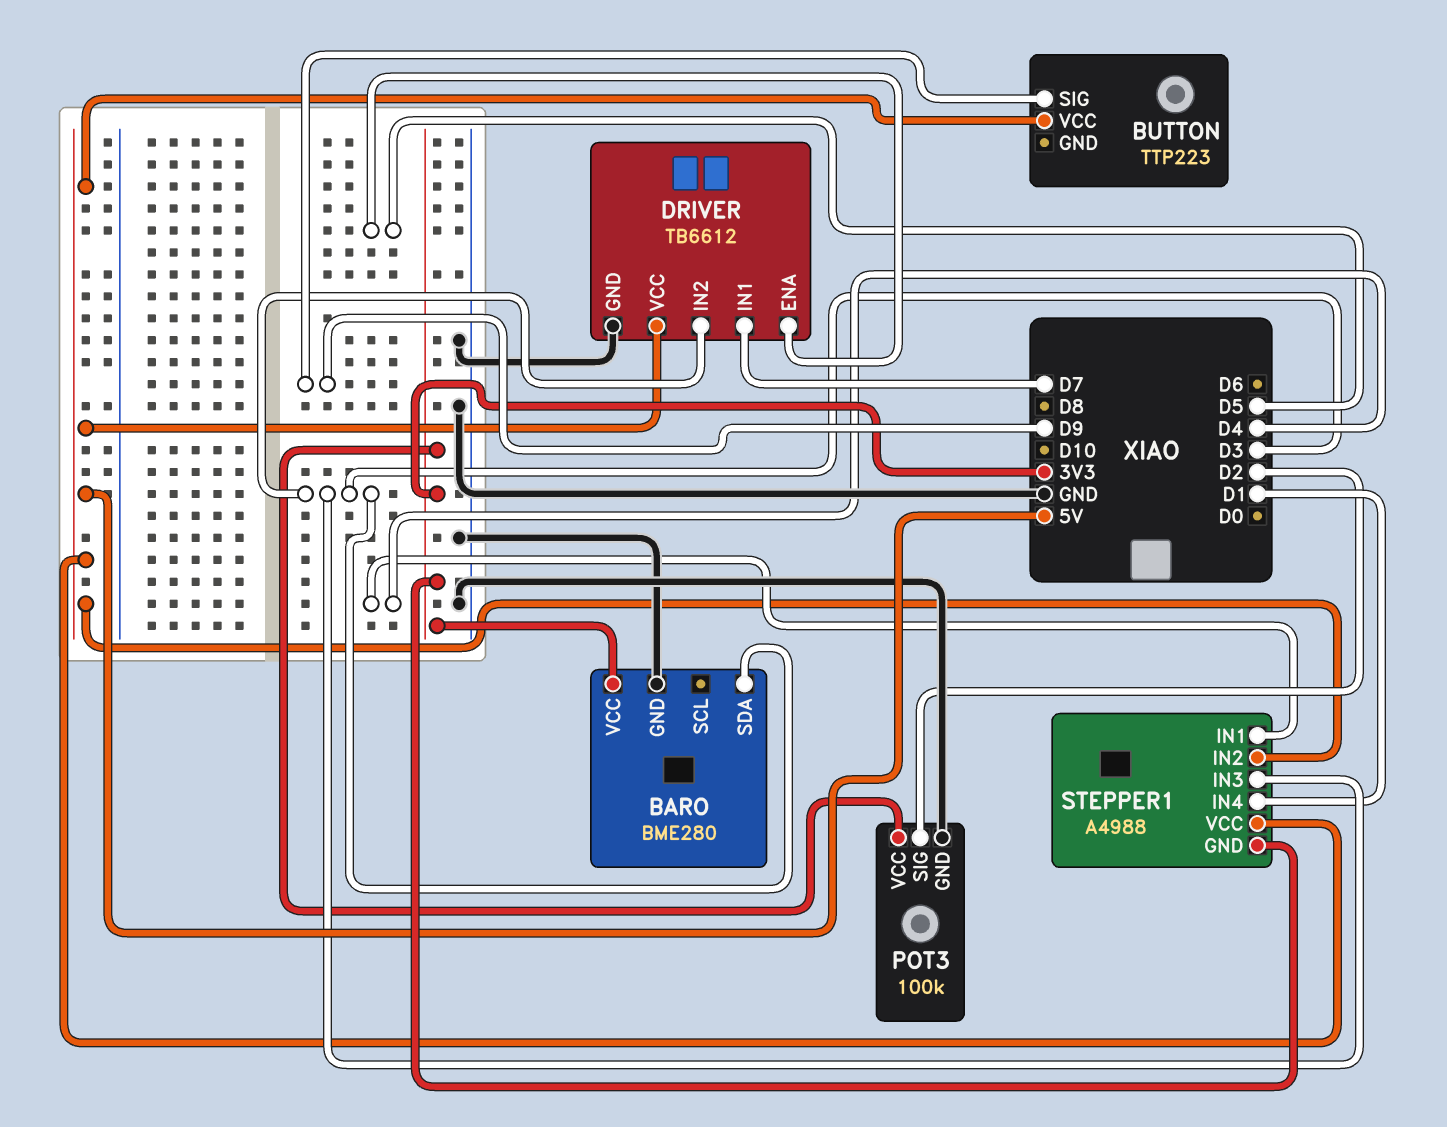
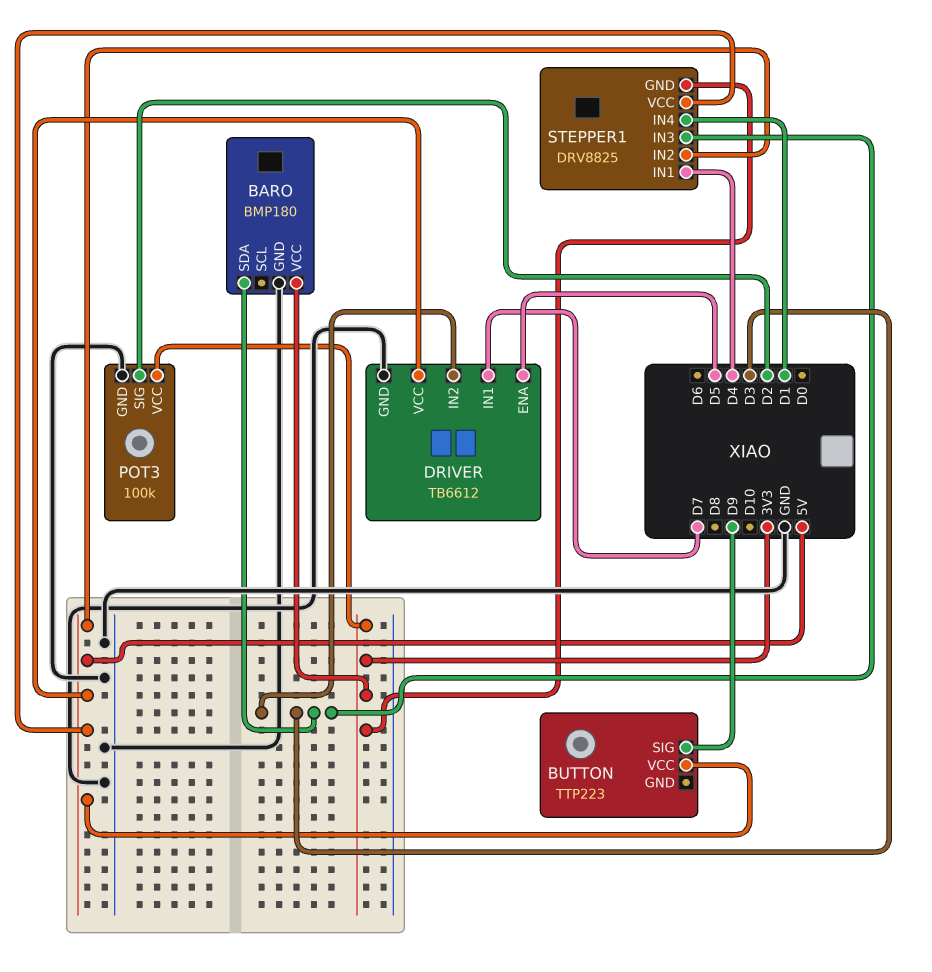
BARO: BME280 -> BMP180
STEPPER1: A4988 -> DRV8825

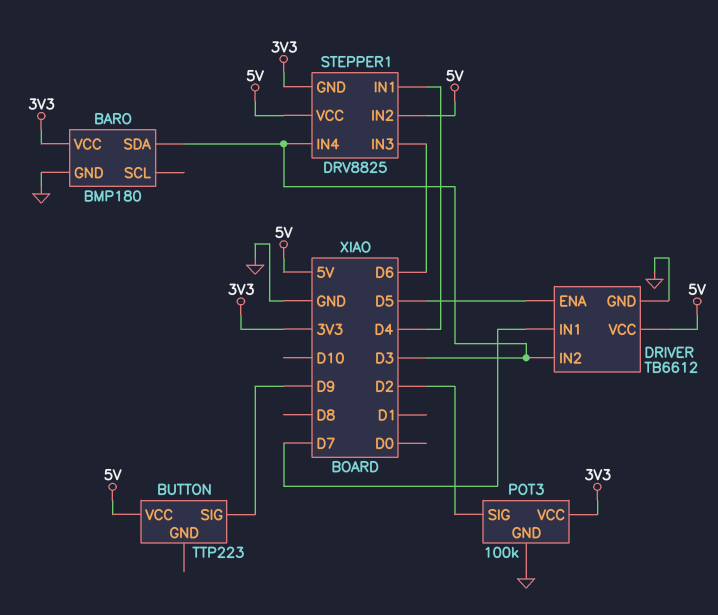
STEPPER1 pin IN3: D3 -> D6
STEPPER1 pin IN4: D1 -> D3

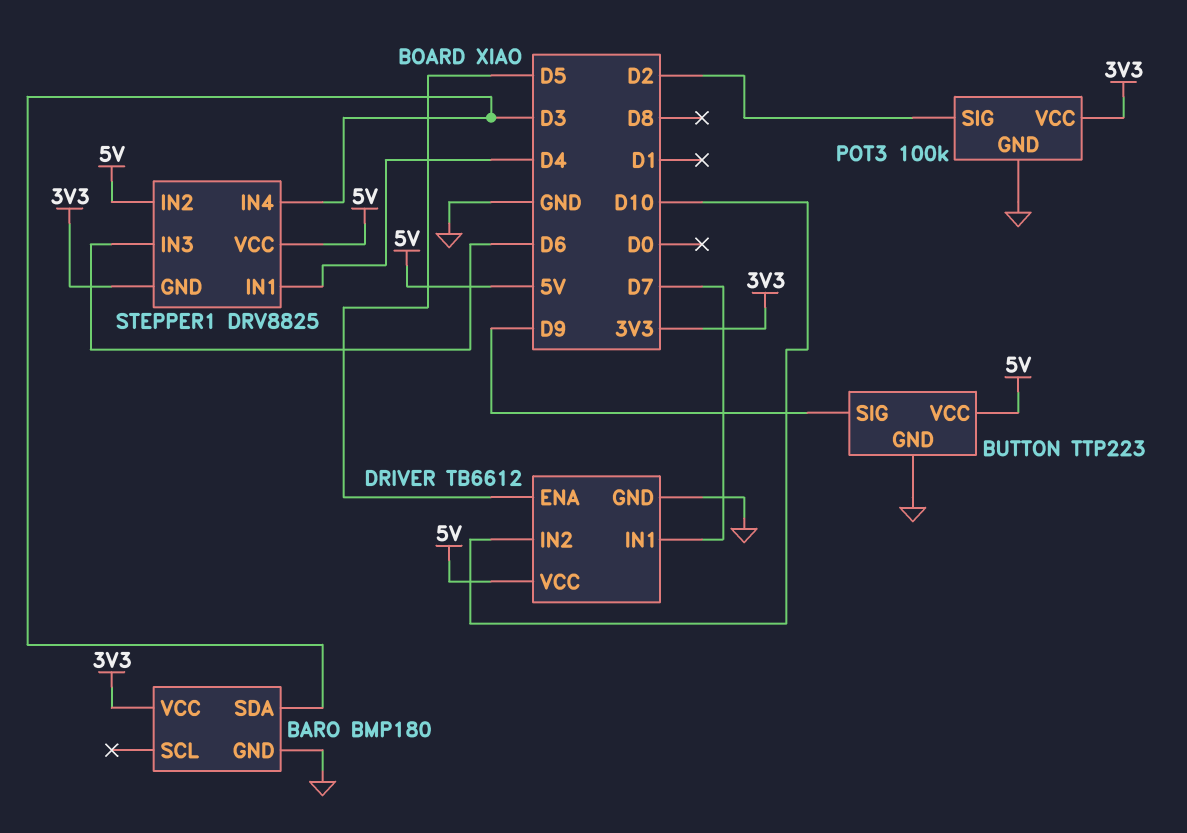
BUTTON pin GND: none -> GND
DRIVER pin IN2: D3 -> D10

